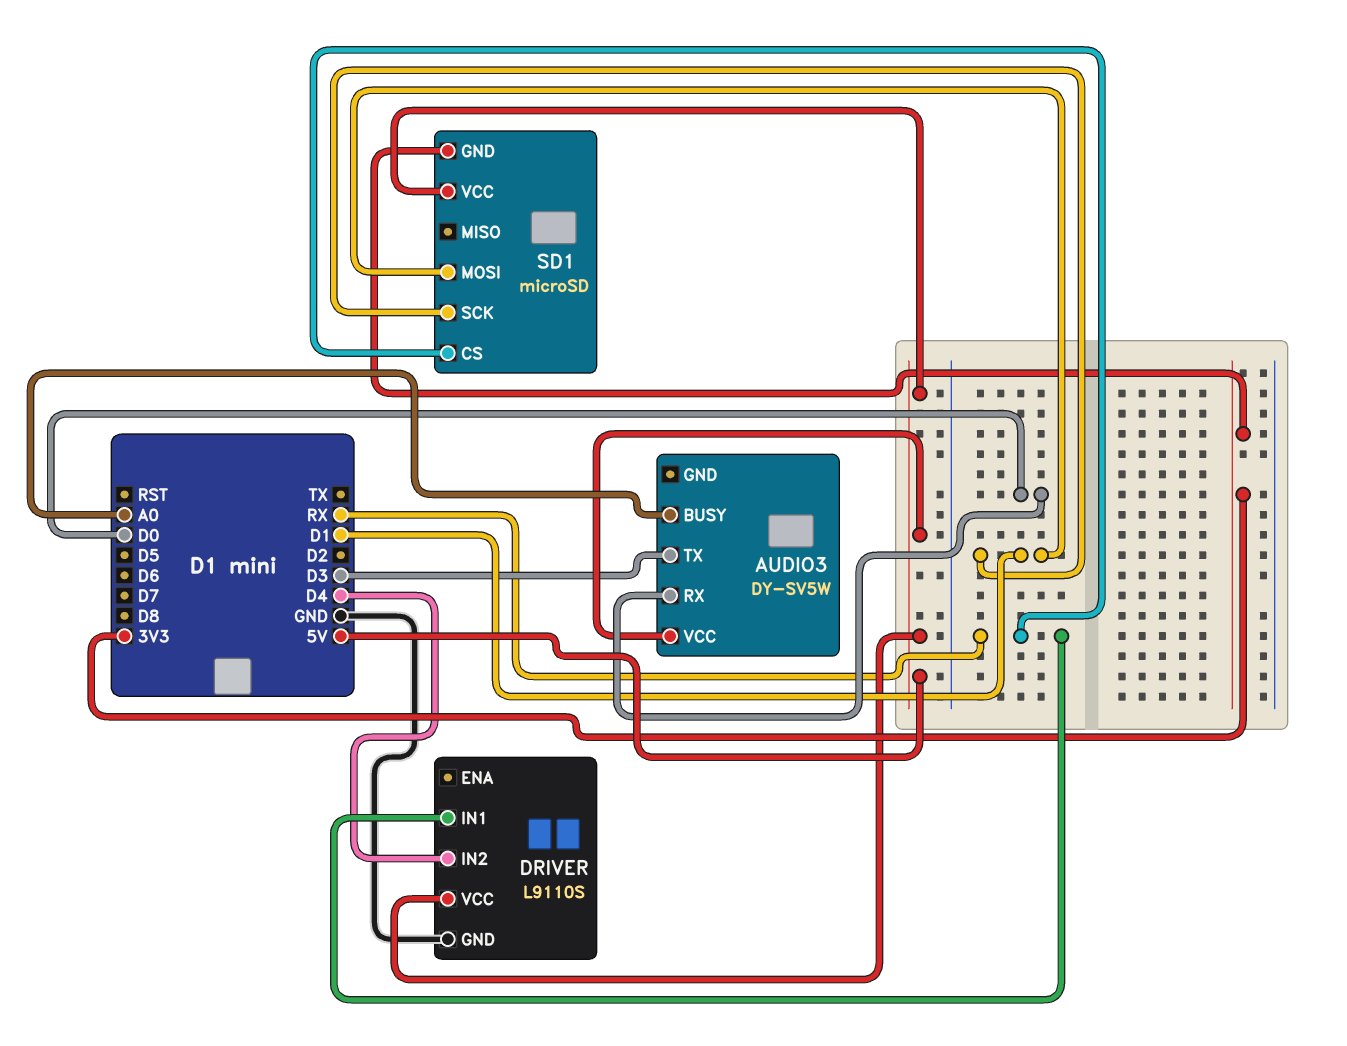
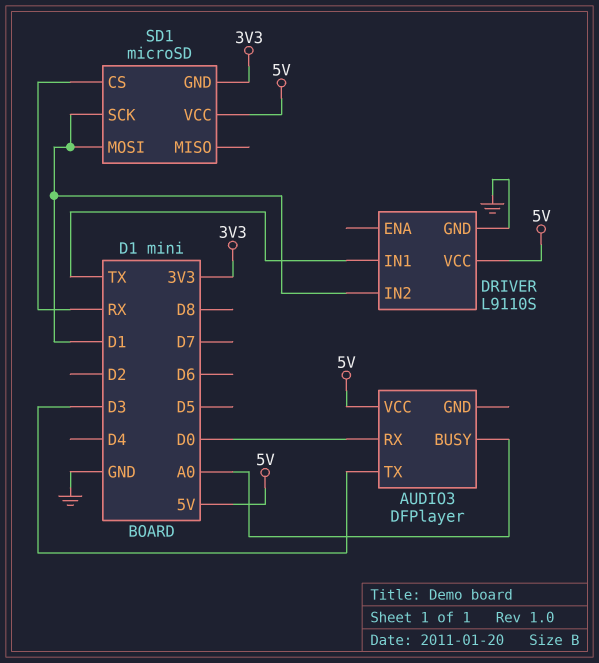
AUDIO3: DY-SV5W -> DFPlayer
DRIVER pin IN1: RX -> TX
DRIVER pin IN2: D4 -> D1

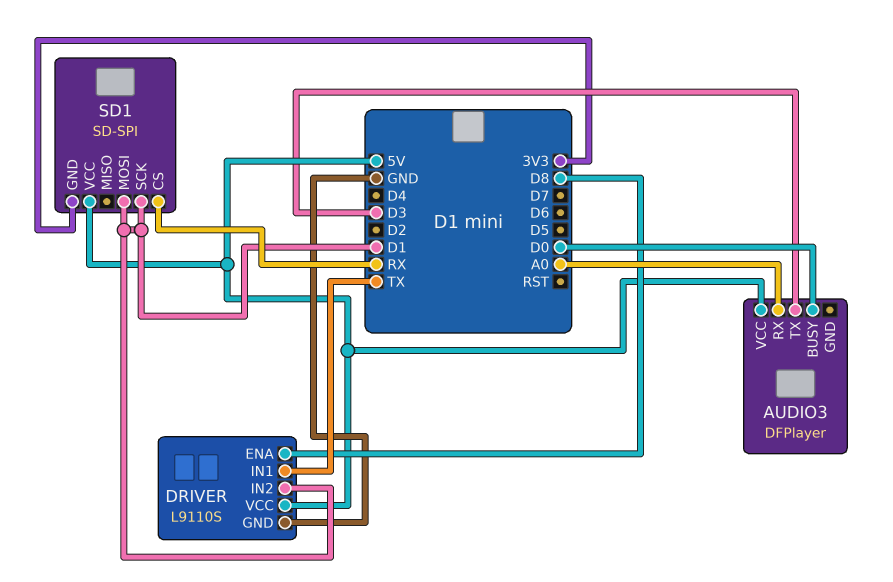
AUDIO3 pin BUSY: A0 -> D0
AUDIO3 pin RX: D0 -> A0
DRIVER pin ENA: none -> D8
SD1: microSD -> SD-SPI

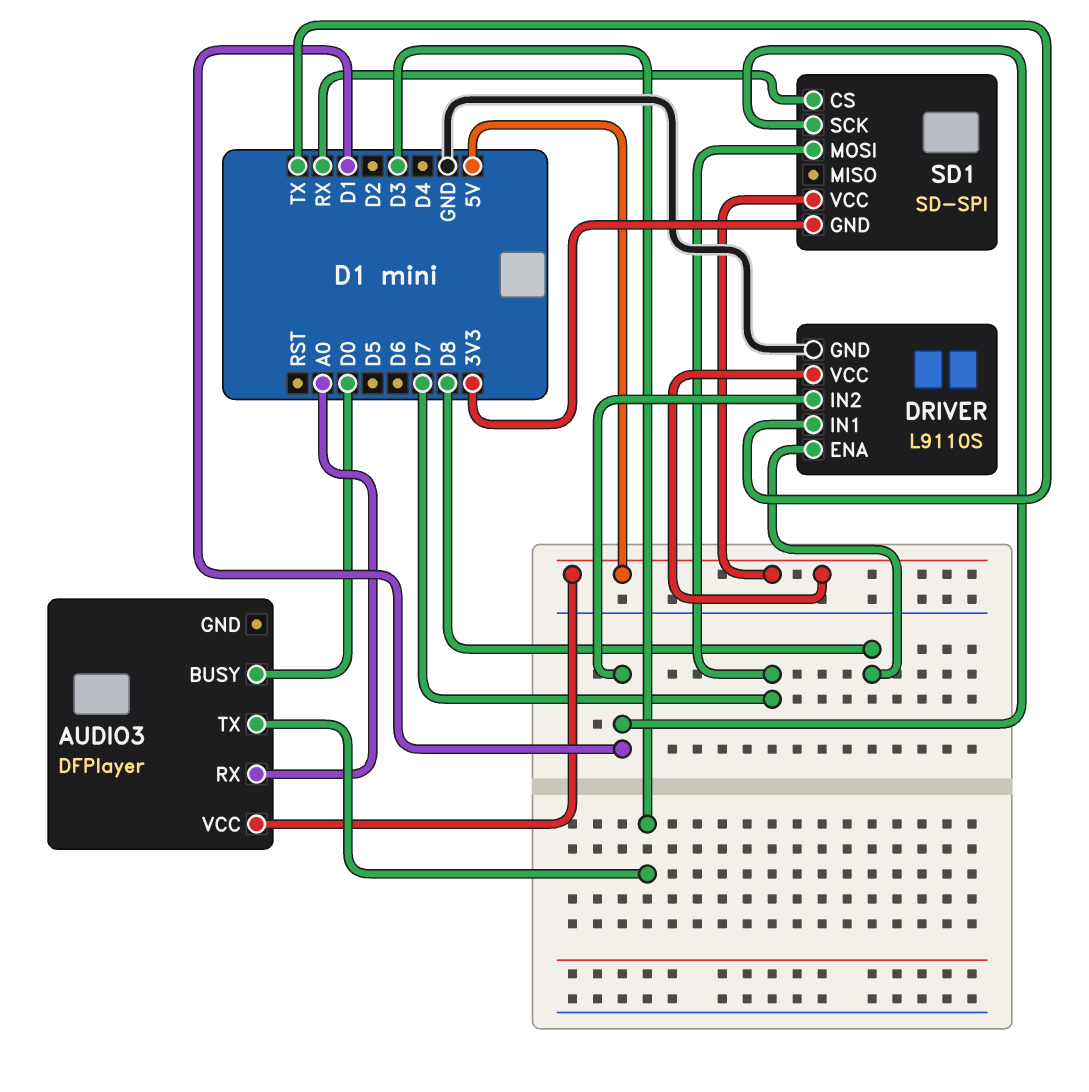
SD1 pin MOSI: D1 -> D7

